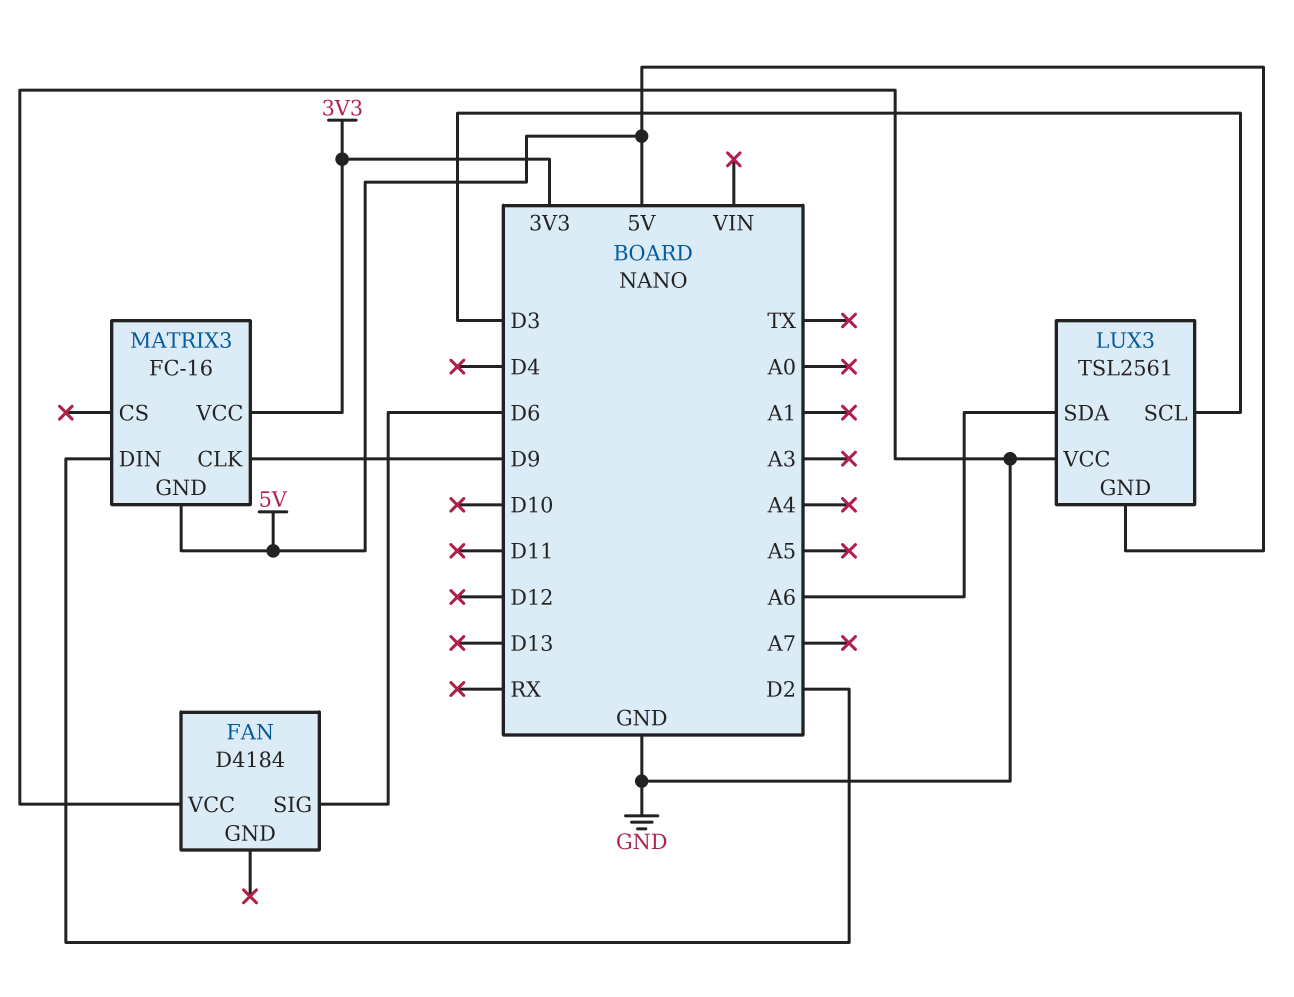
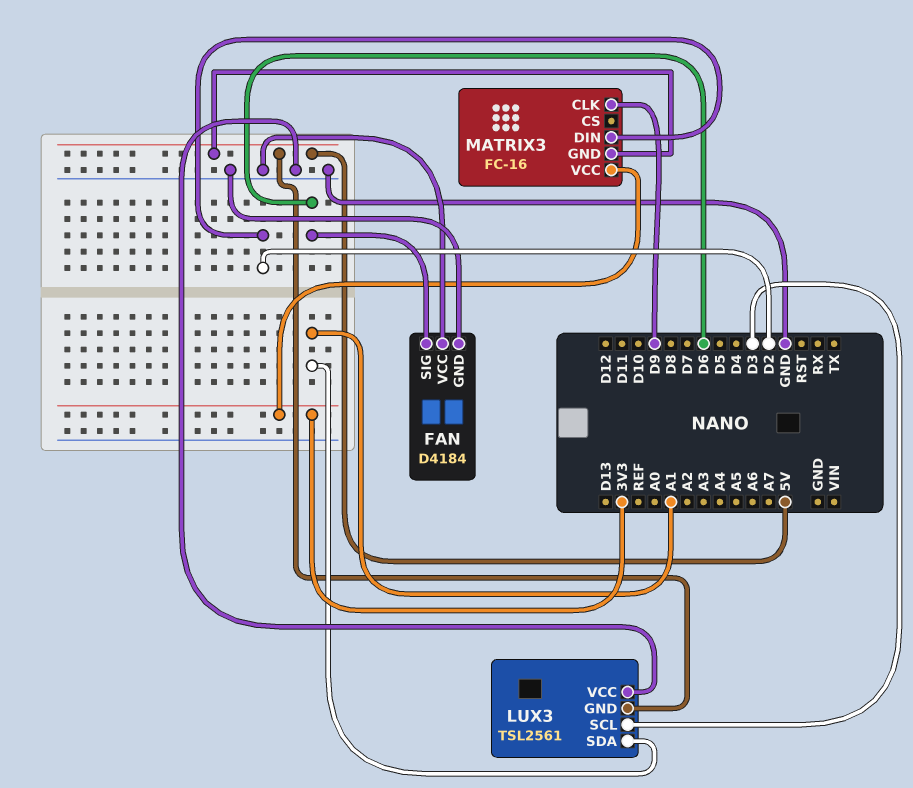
FAN pin GND: none -> GND
LUX3 pin SDA: A6 -> A1

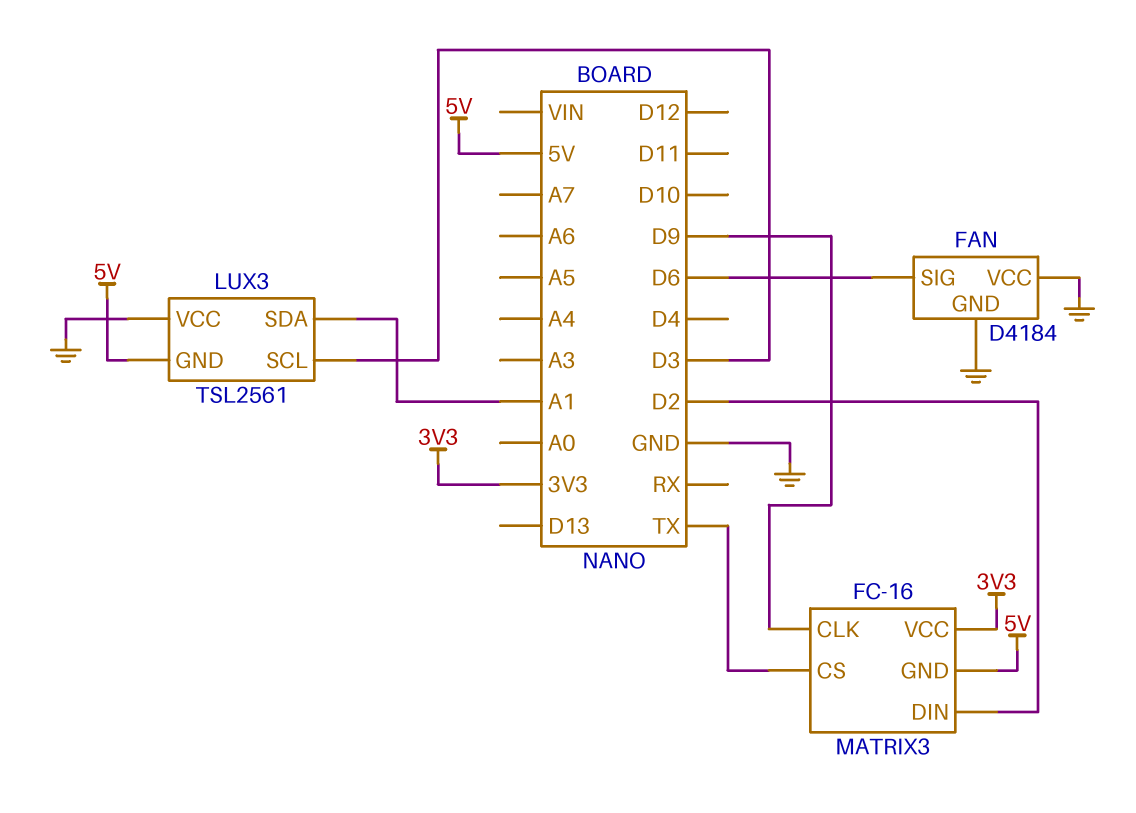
MATRIX3 pin CS: none -> TX

